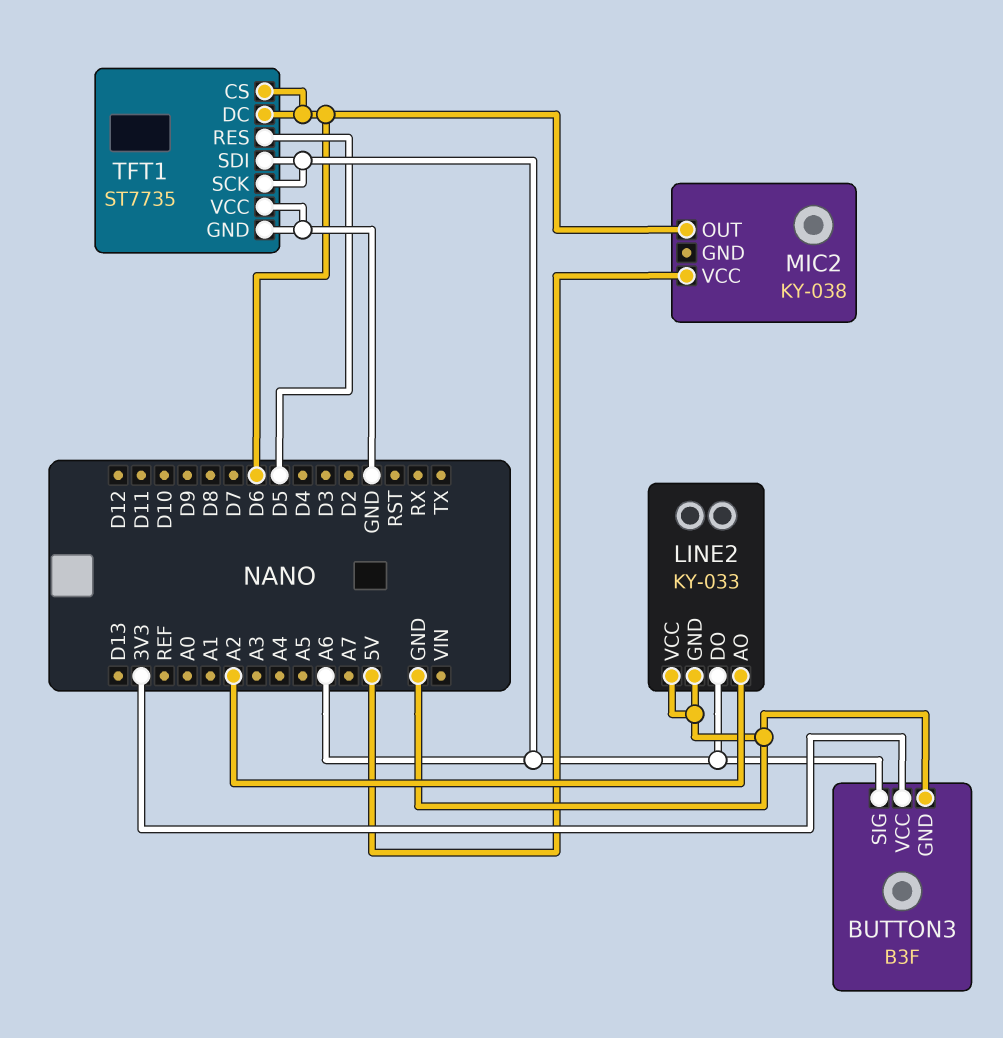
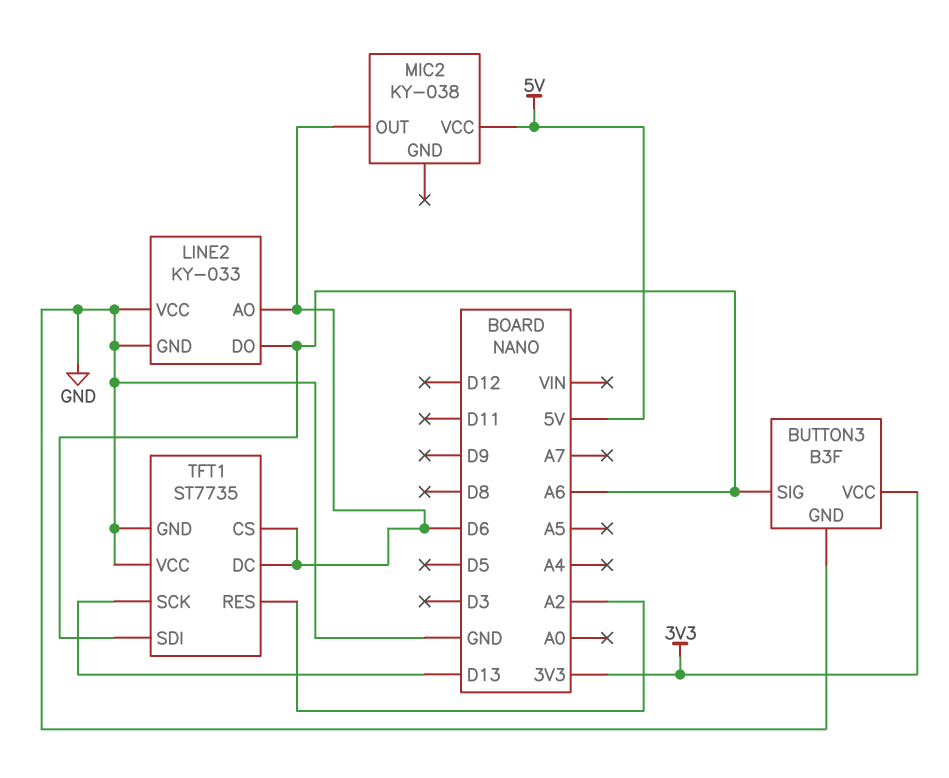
LINE2 pin AO: A2 -> D6
TFT1 pin RES: D5 -> A2
TFT1 pin SCK: A6 -> D13

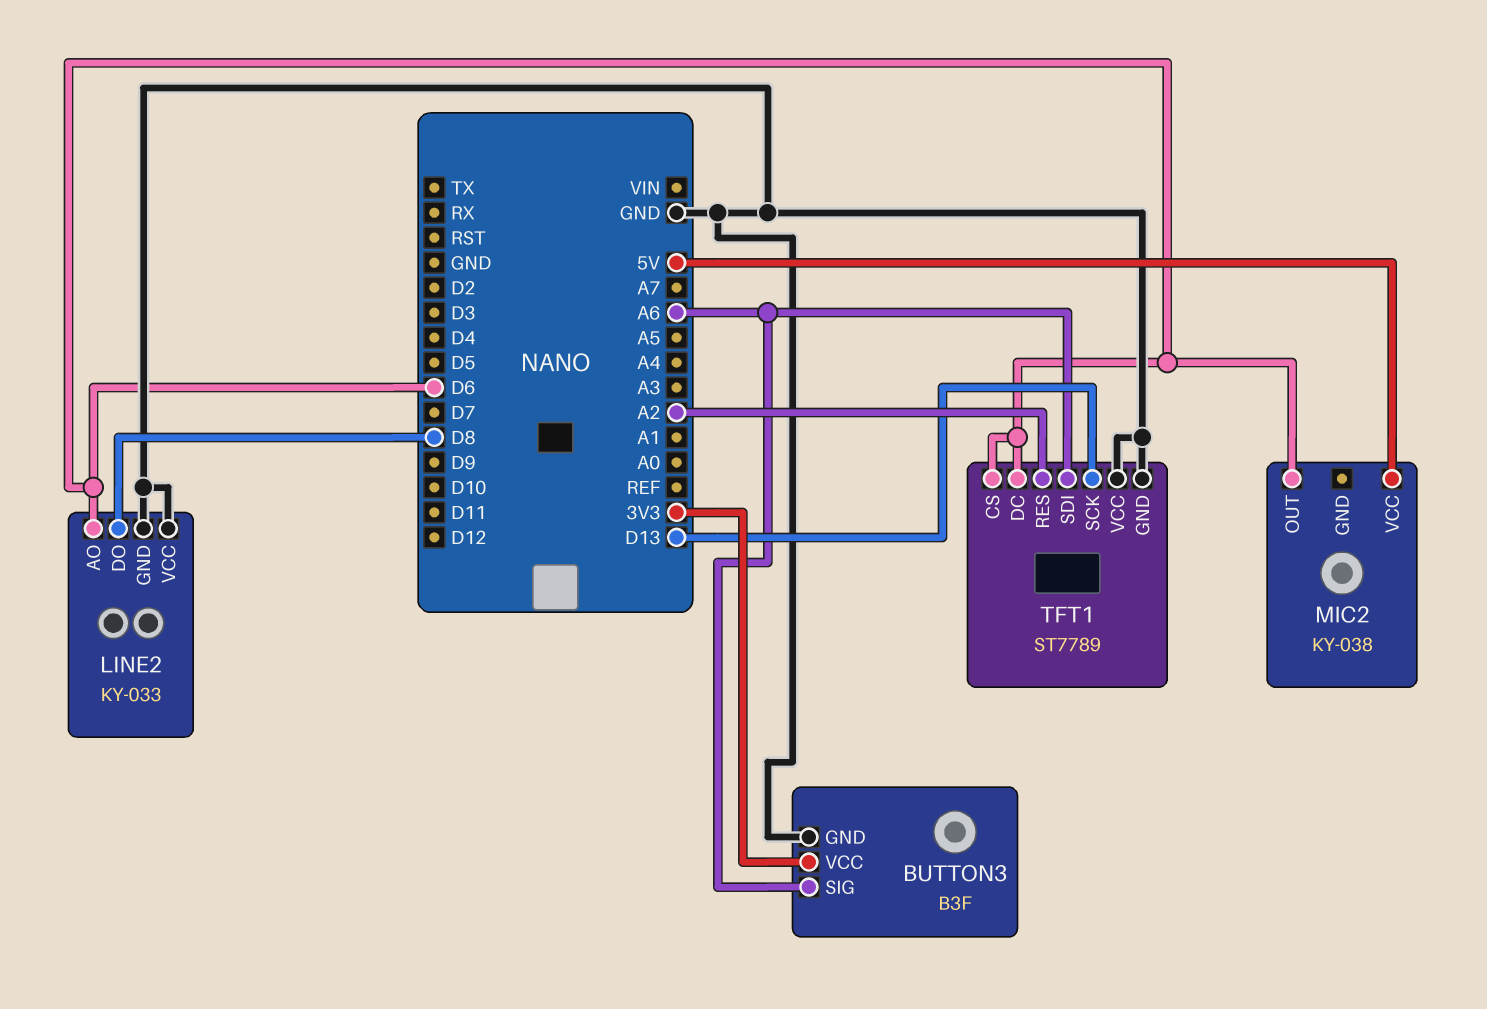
LINE2 pin DO: A6 -> D8
TFT1: ST7735 -> ST7789

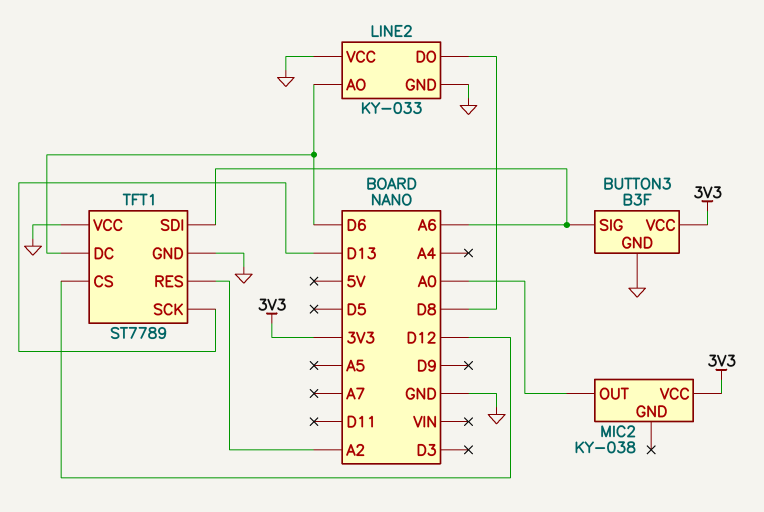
MIC2 pin OUT: D6 -> A0
MIC2 pin VCC: 5V -> 3V3
TFT1 pin CS: D6 -> D12

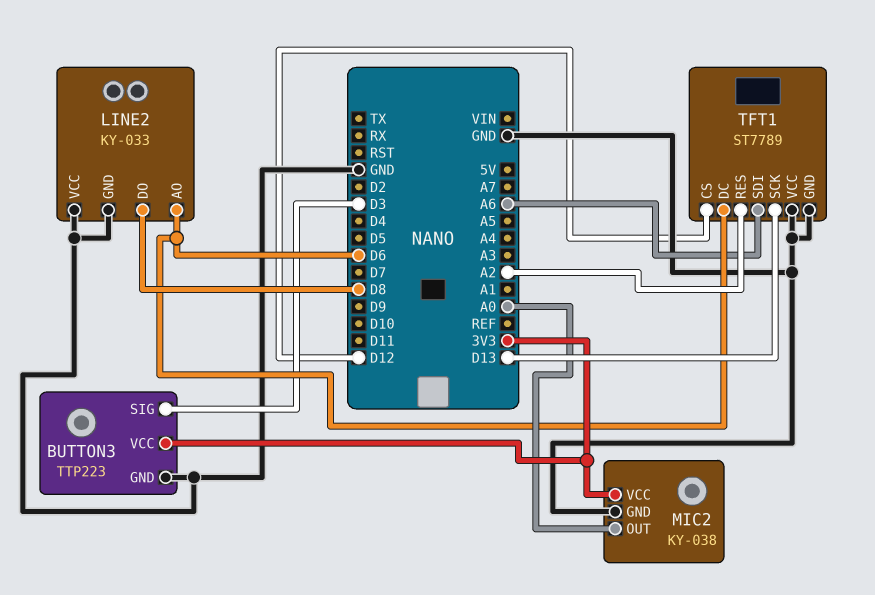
BUTTON3: B3F -> TTP223
BUTTON3 pin SIG: A6 -> D3
MIC2 pin GND: none -> GND

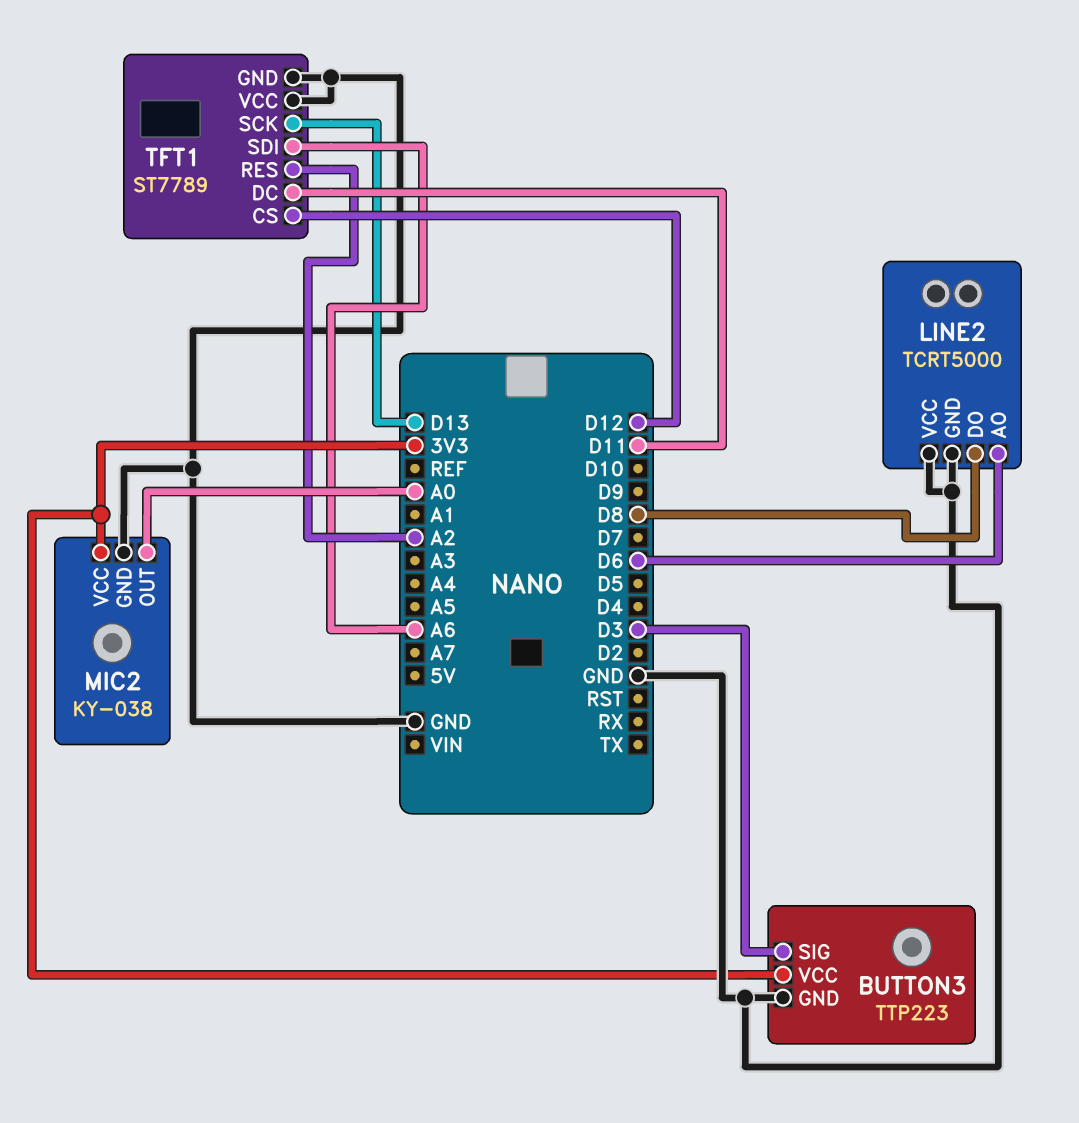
LINE2: KY-033 -> TCRT5000
TFT1 pin DC: D6 -> D11

